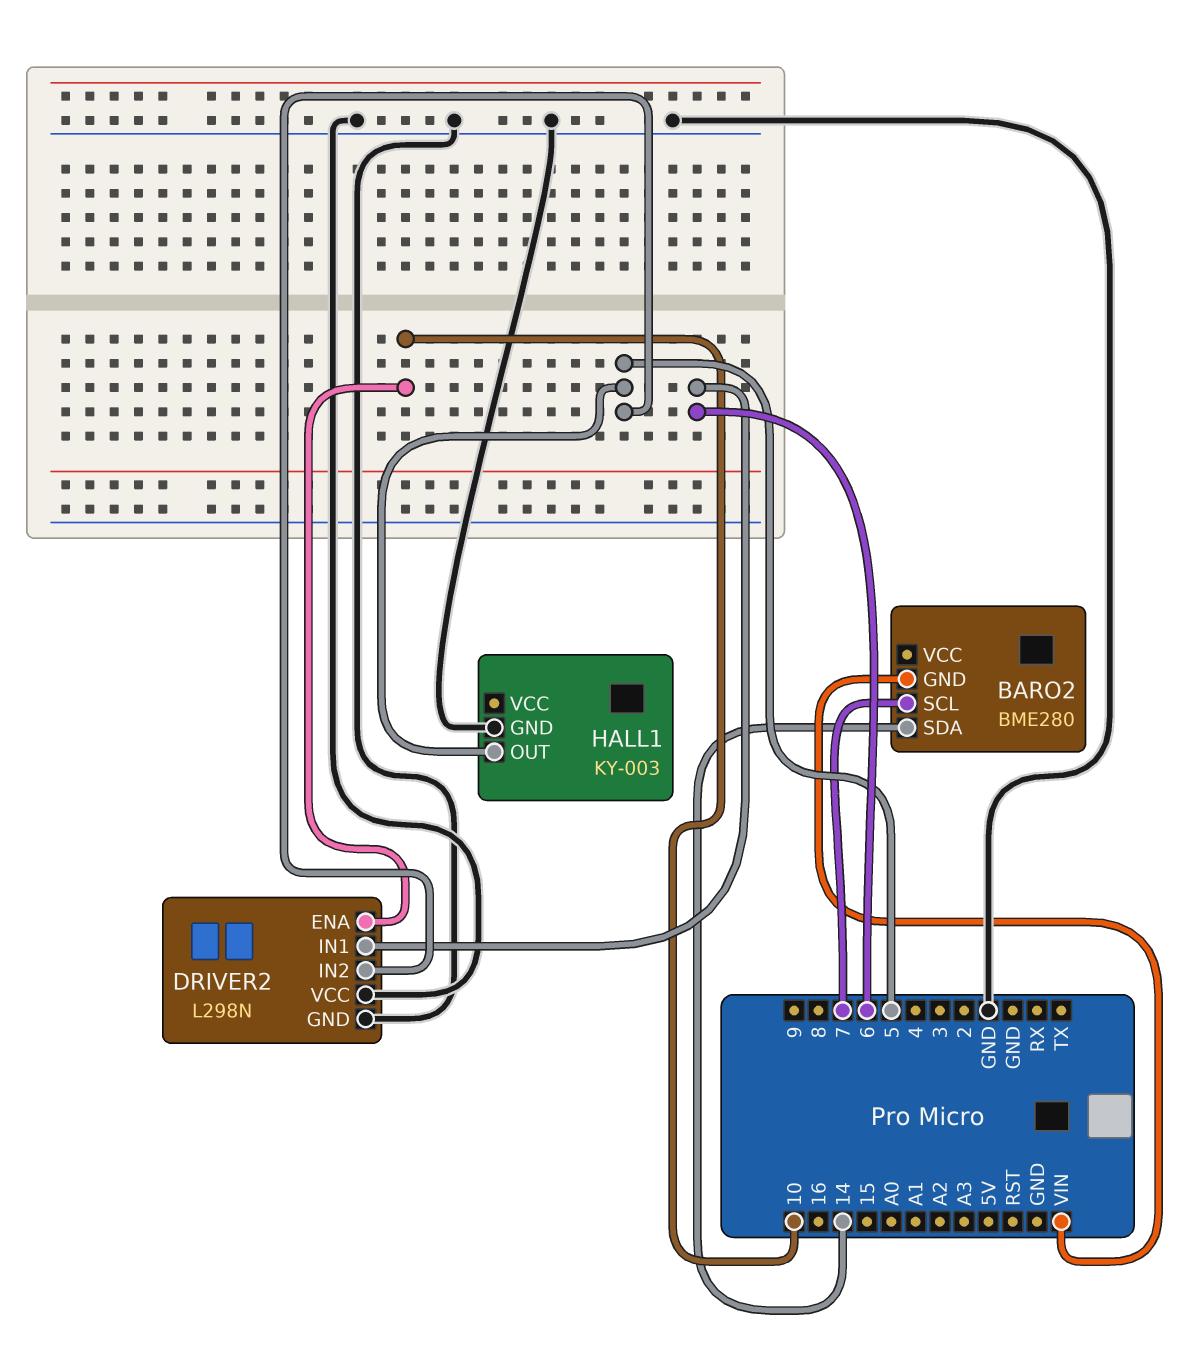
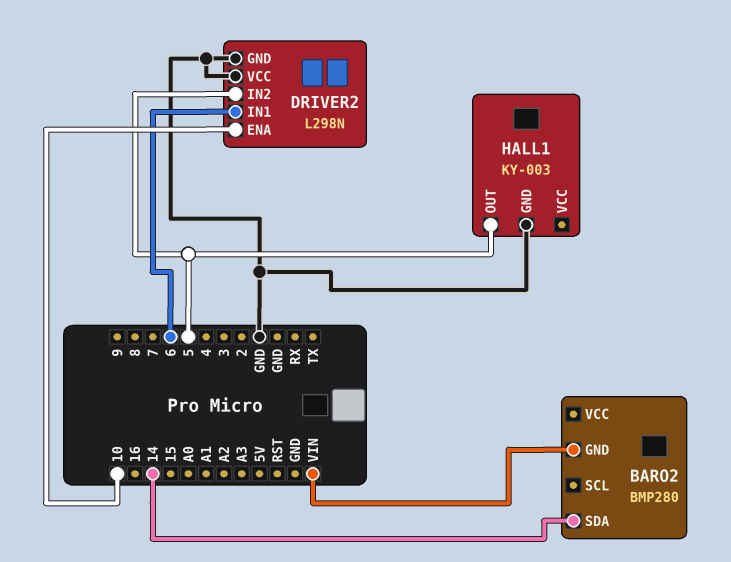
BARO2: BME280 -> BMP280
BARO2 pin SCL: 7 -> none

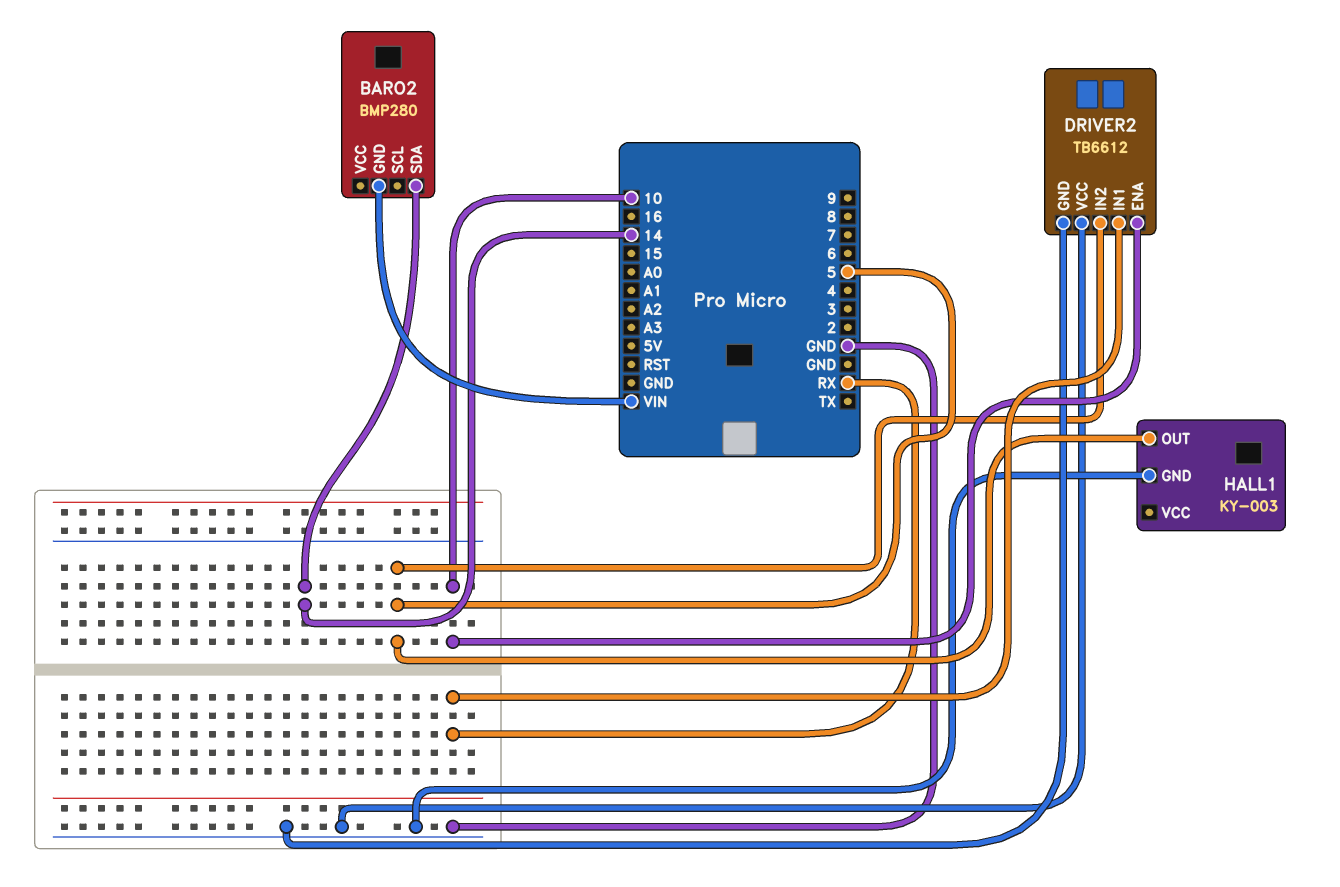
DRIVER2: L298N -> TB6612
DRIVER2 pin IN1: 6 -> RX

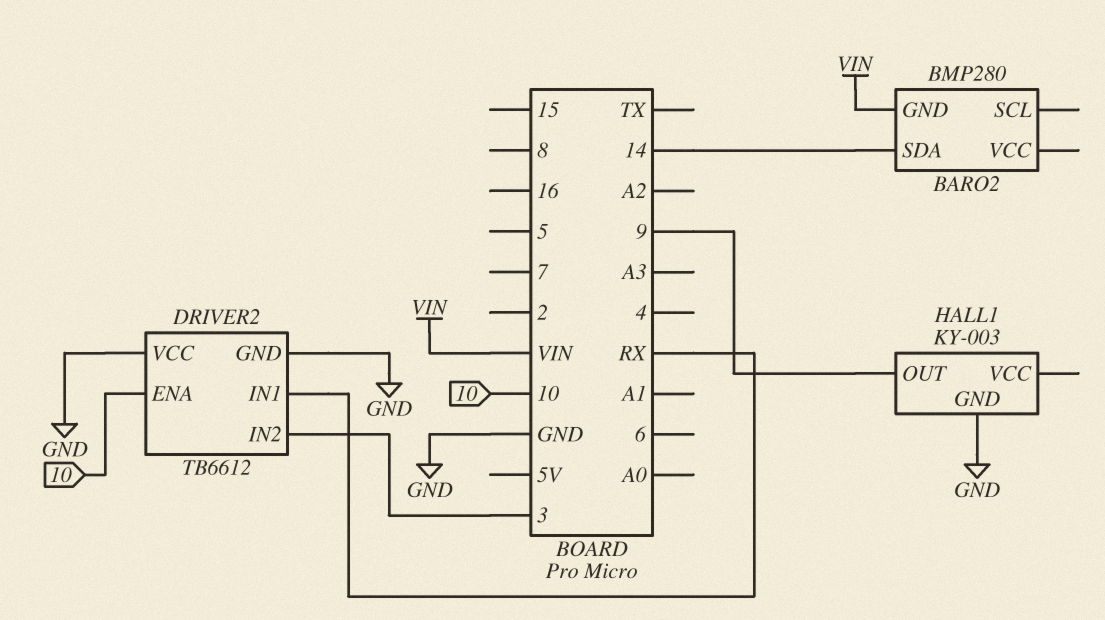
DRIVER2 pin IN2: 5 -> 3
HALL1 pin OUT: 5 -> 9

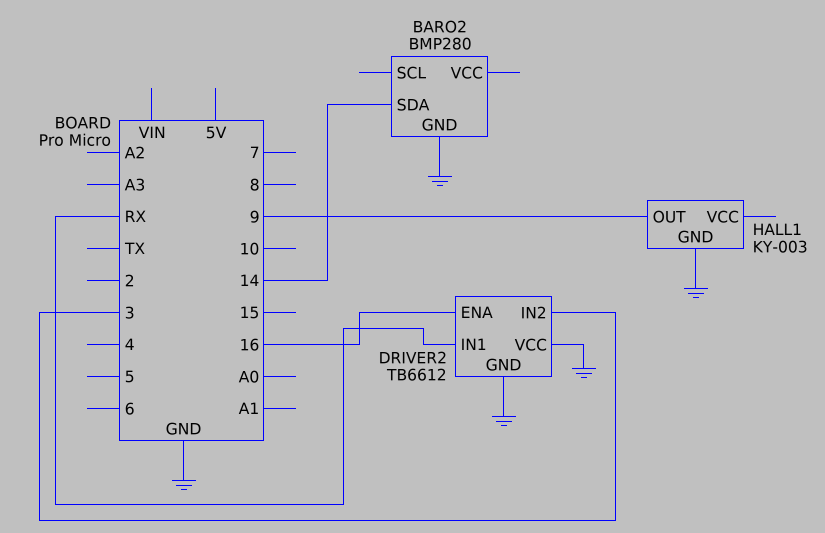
BARO2 pin GND: VIN -> GND
DRIVER2 pin ENA: 10 -> 16

